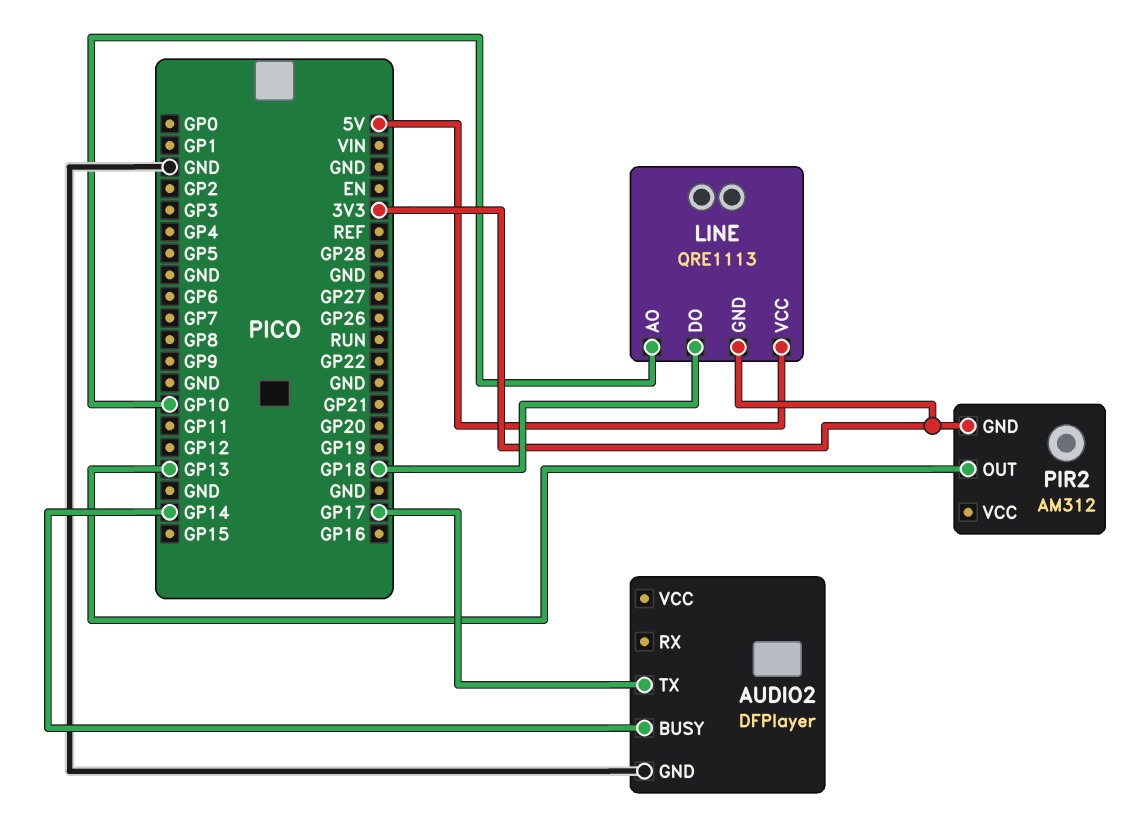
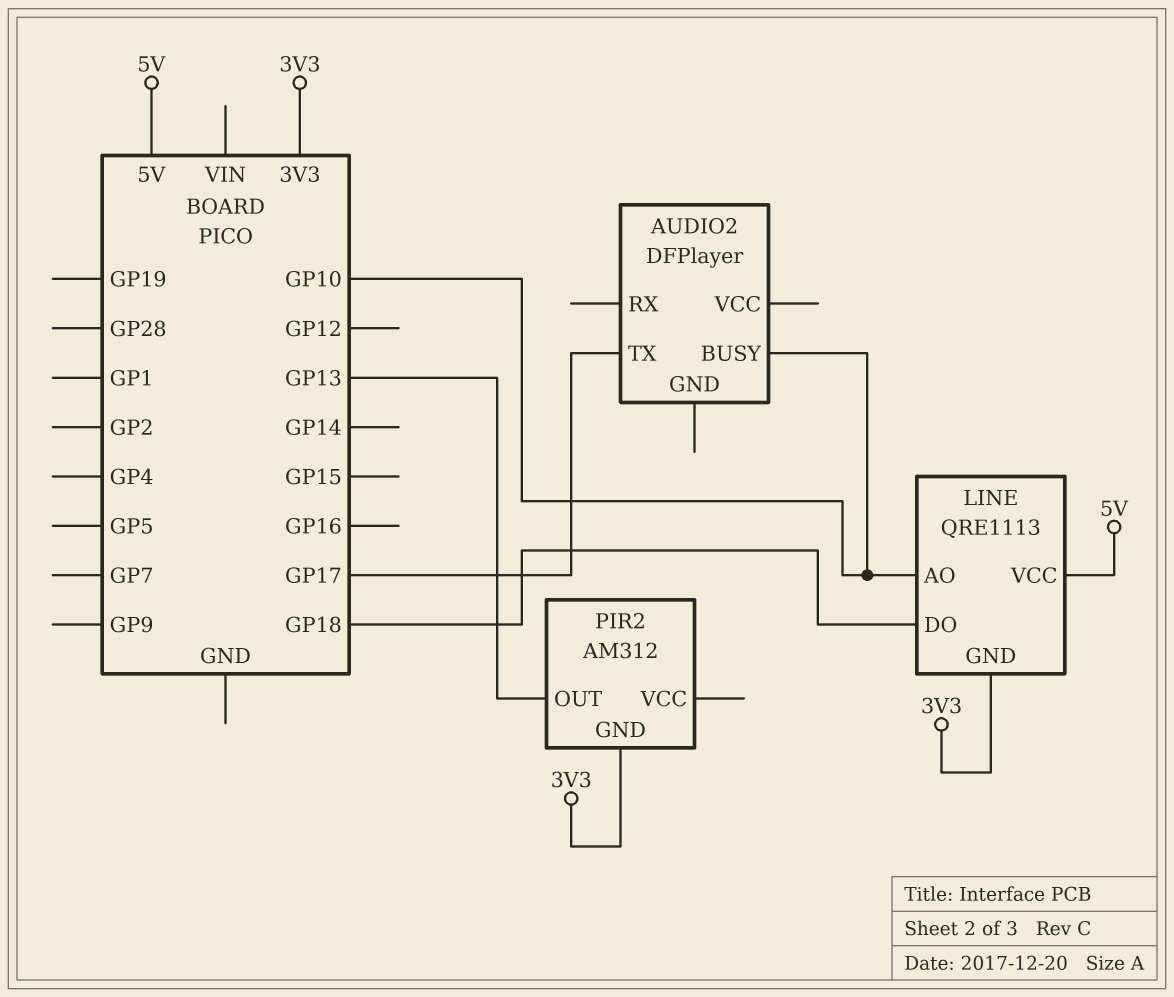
AUDIO2 pin BUSY: GP14 -> GP10
AUDIO2 pin GND: GND -> none

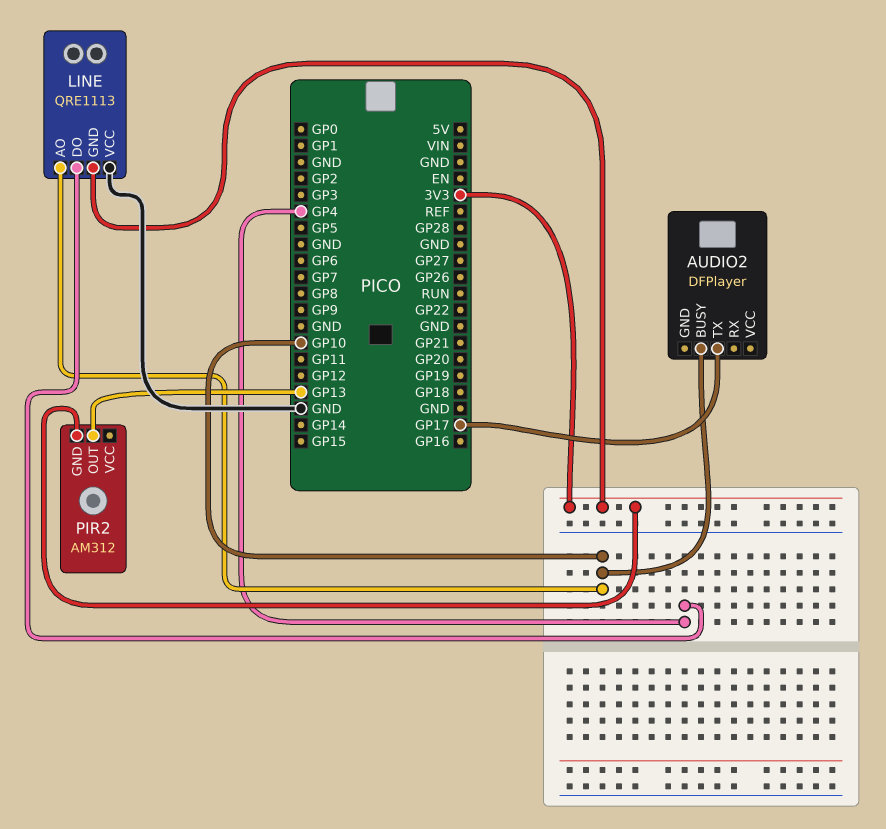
LINE pin DO: GP18 -> GP4
LINE pin VCC: 5V -> GND

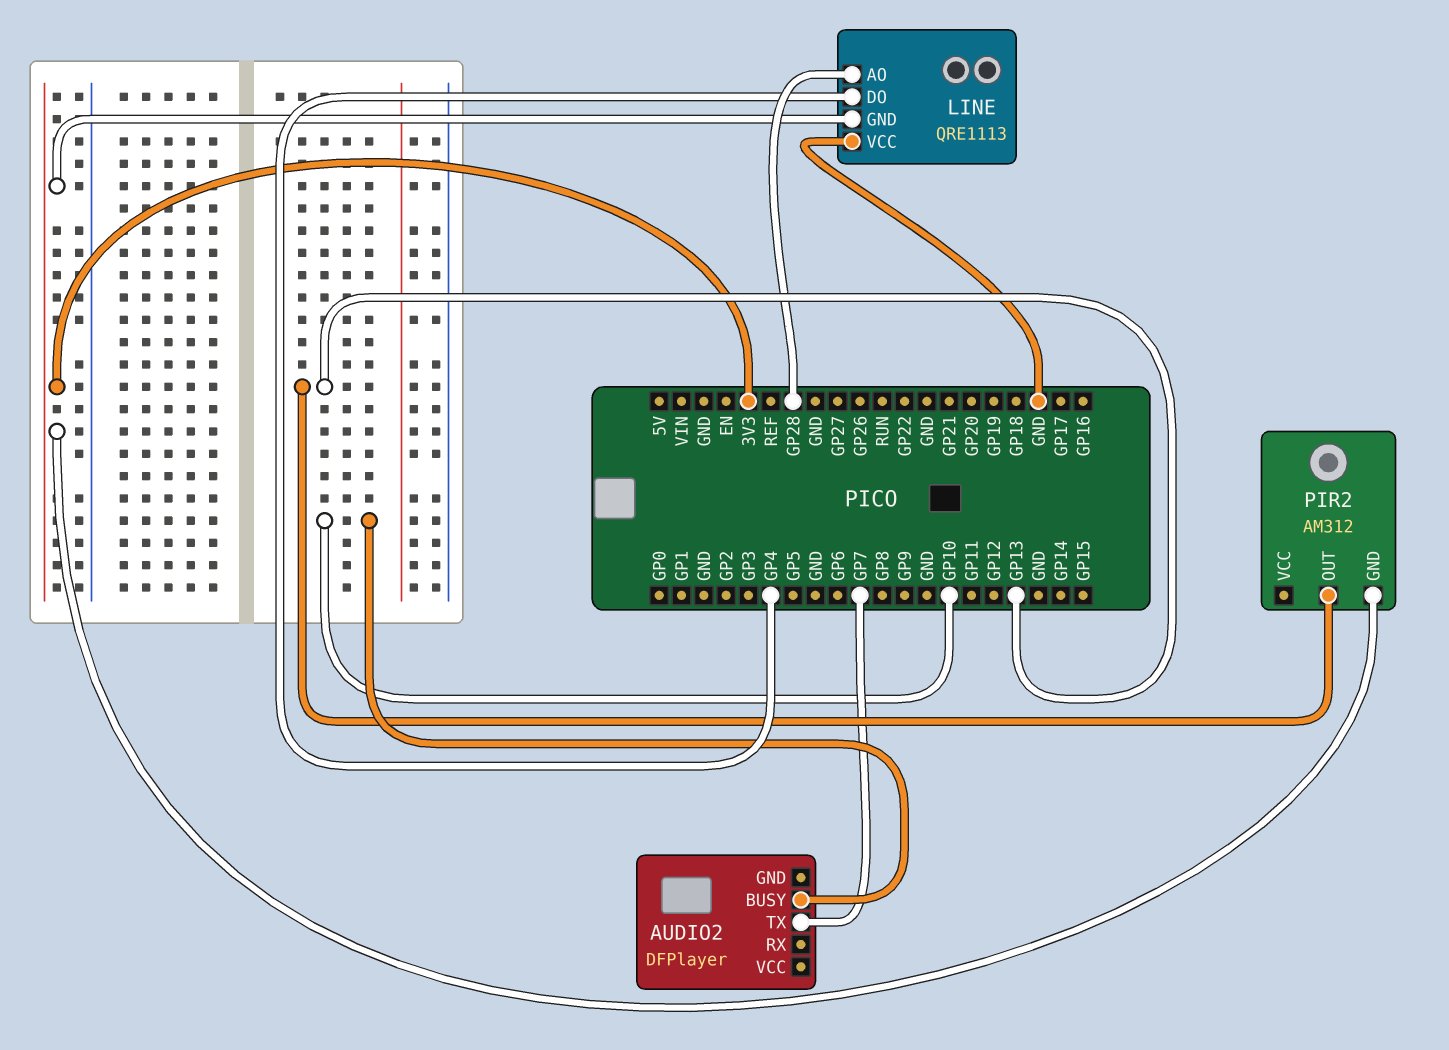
AUDIO2 pin TX: GP17 -> GP7
LINE pin AO: GP10 -> GP28

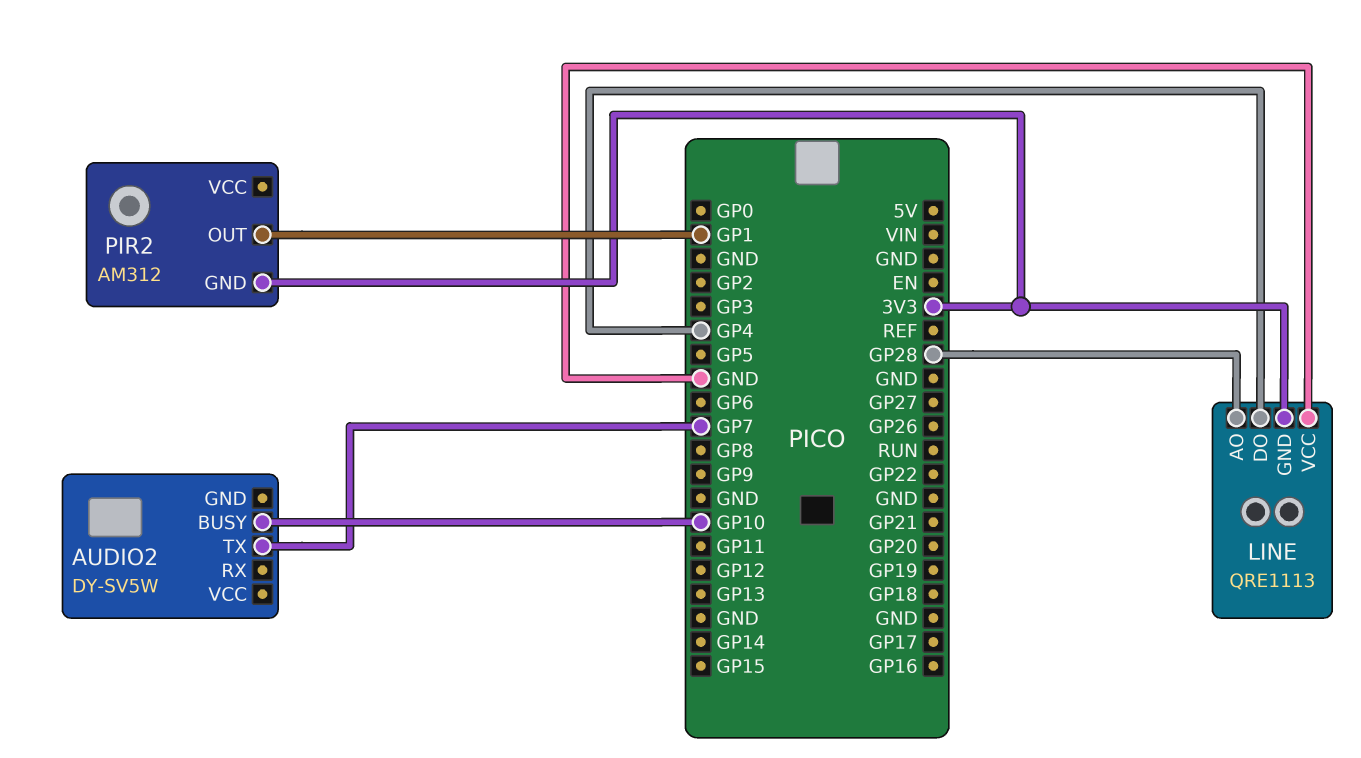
AUDIO2: DFPlayer -> DY-SV5W
PIR2 pin OUT: GP13 -> GP1

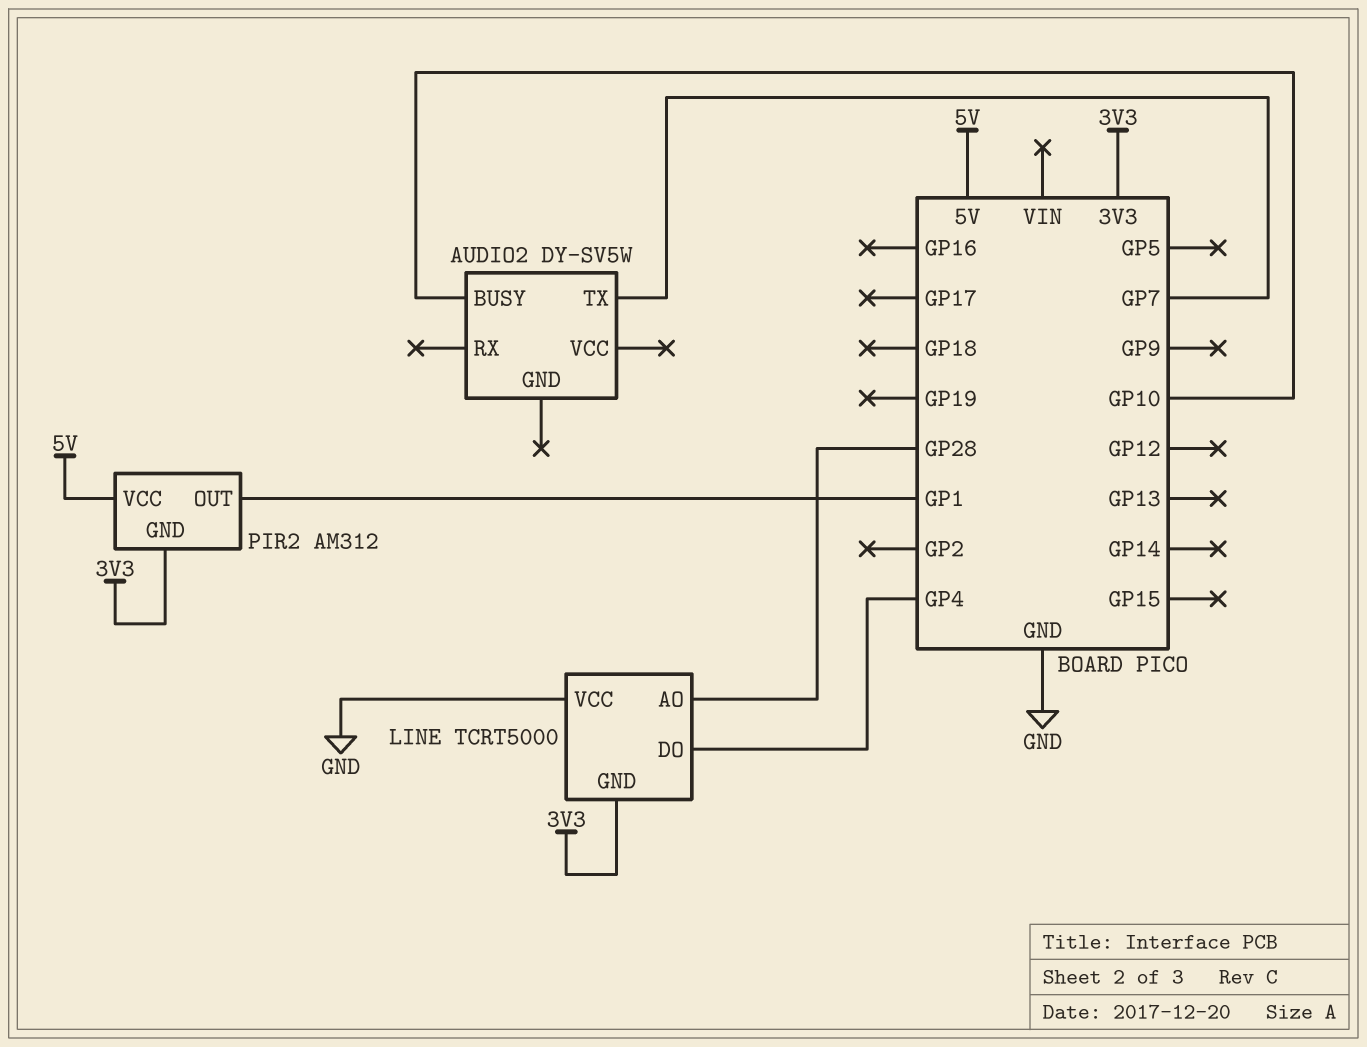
LINE: QRE1113 -> TCRT5000
PIR2 pin VCC: none -> 5V

